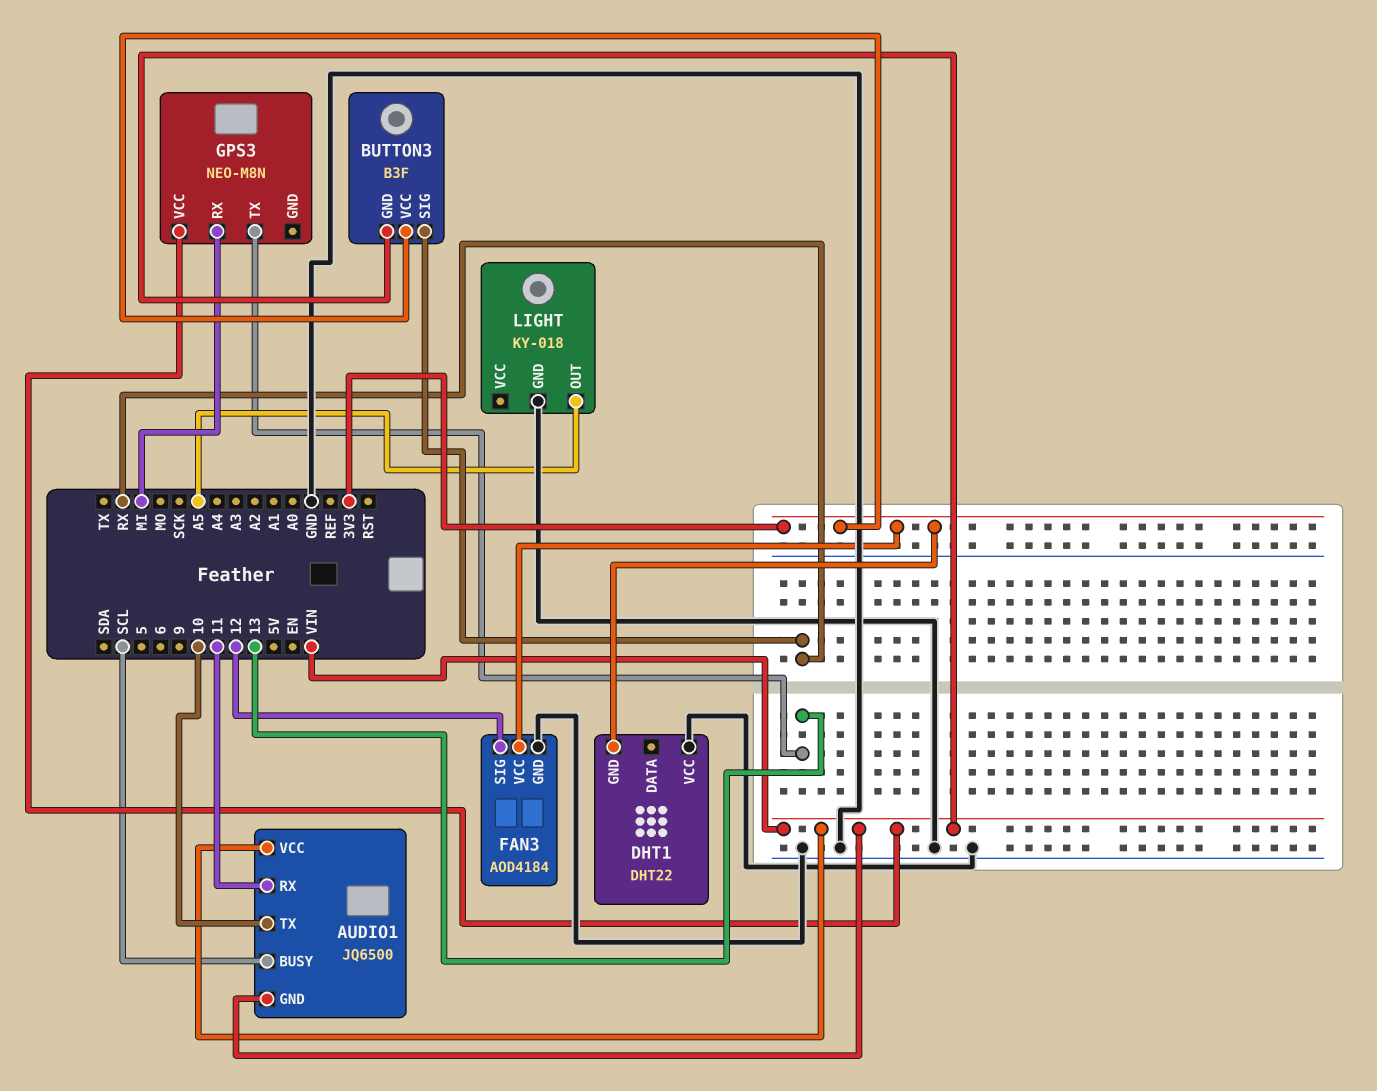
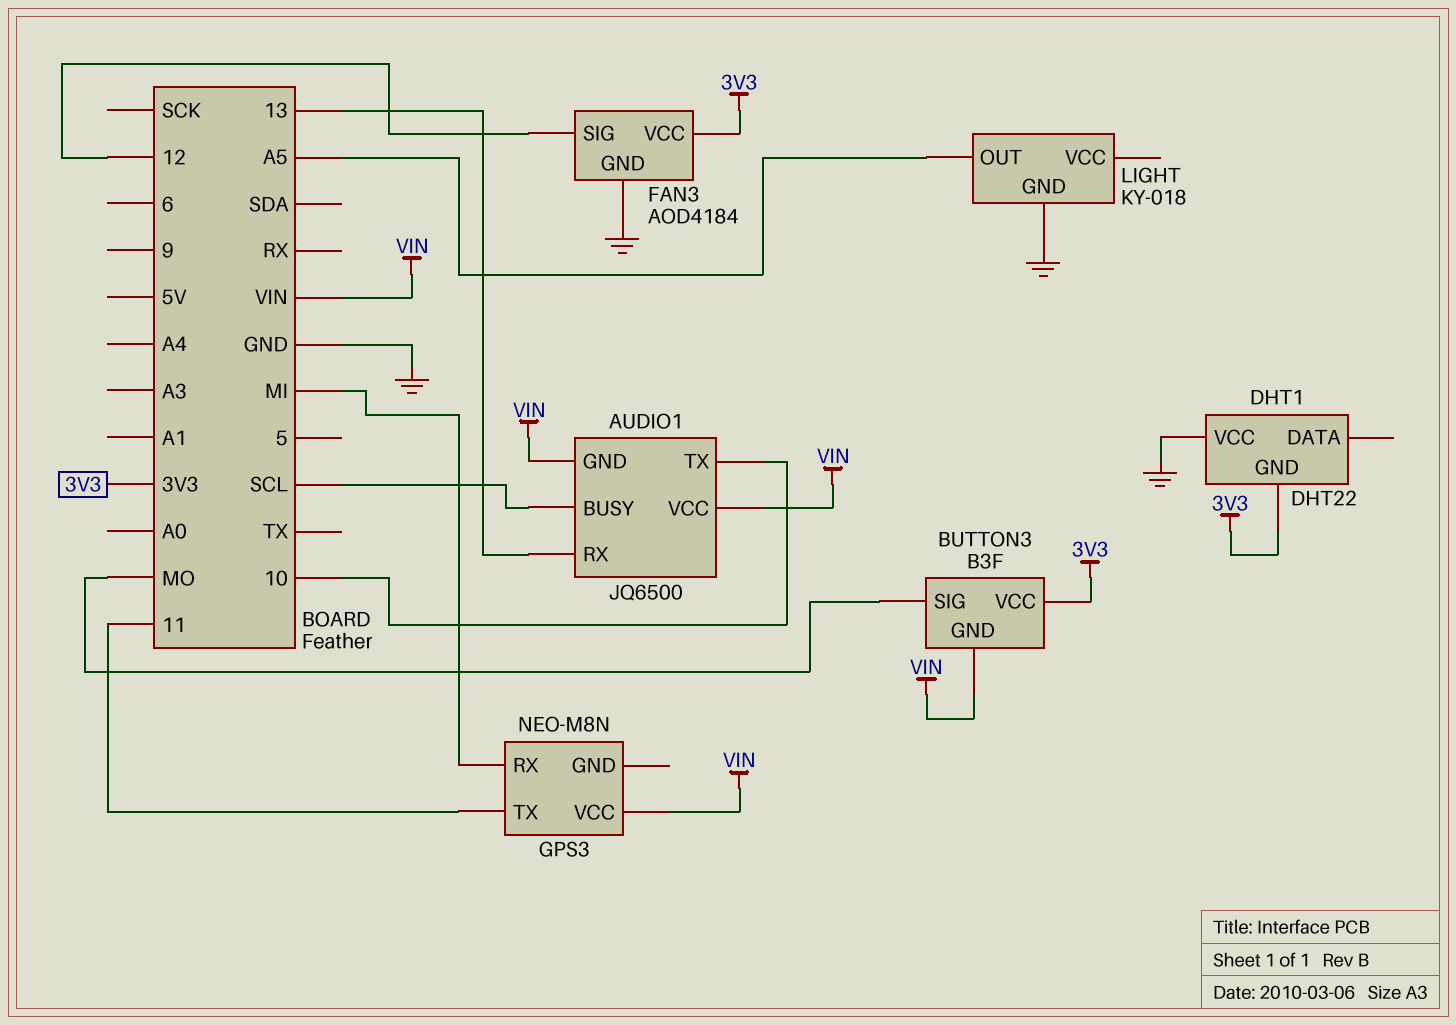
AUDIO1 pin RX: 11 -> 13
BUTTON3 pin SIG: RX -> MO
GPS3 pin TX: 13 -> 11

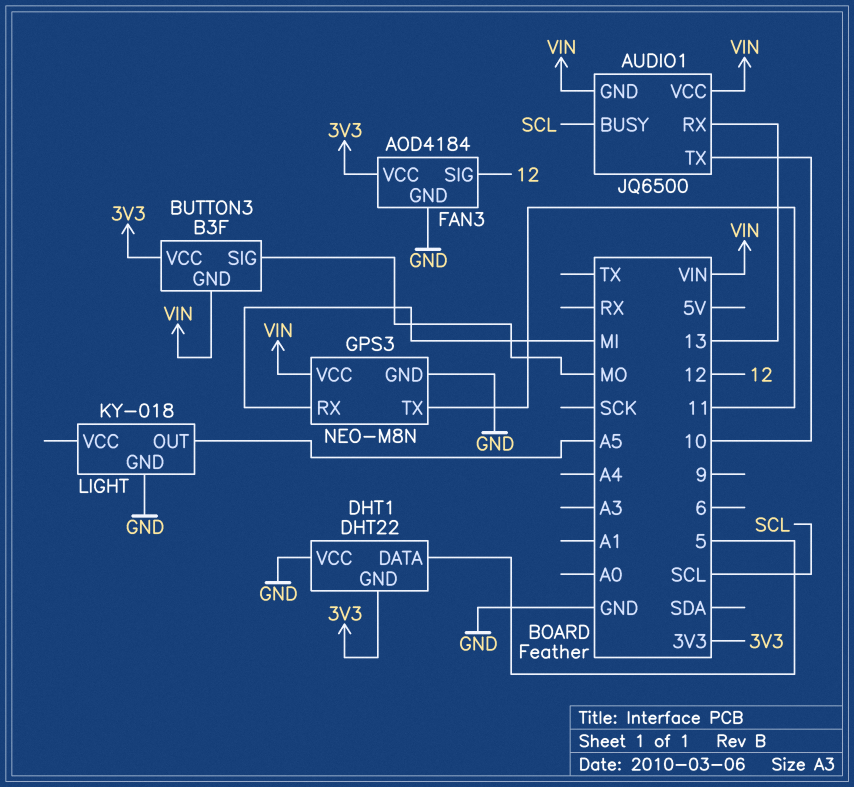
DHT1 pin DATA: none -> 5
GPS3 pin GND: none -> GND

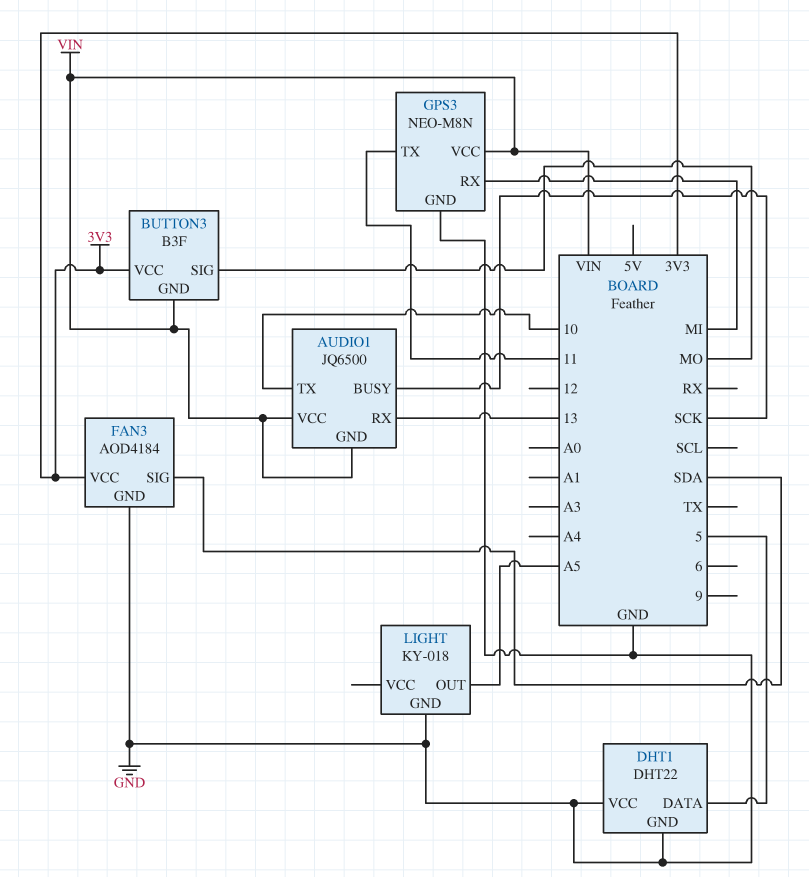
AUDIO1 pin BUSY: SCL -> SCK
DHT1 pin GND: 3V3 -> GND
FAN3 pin SIG: 12 -> SDA

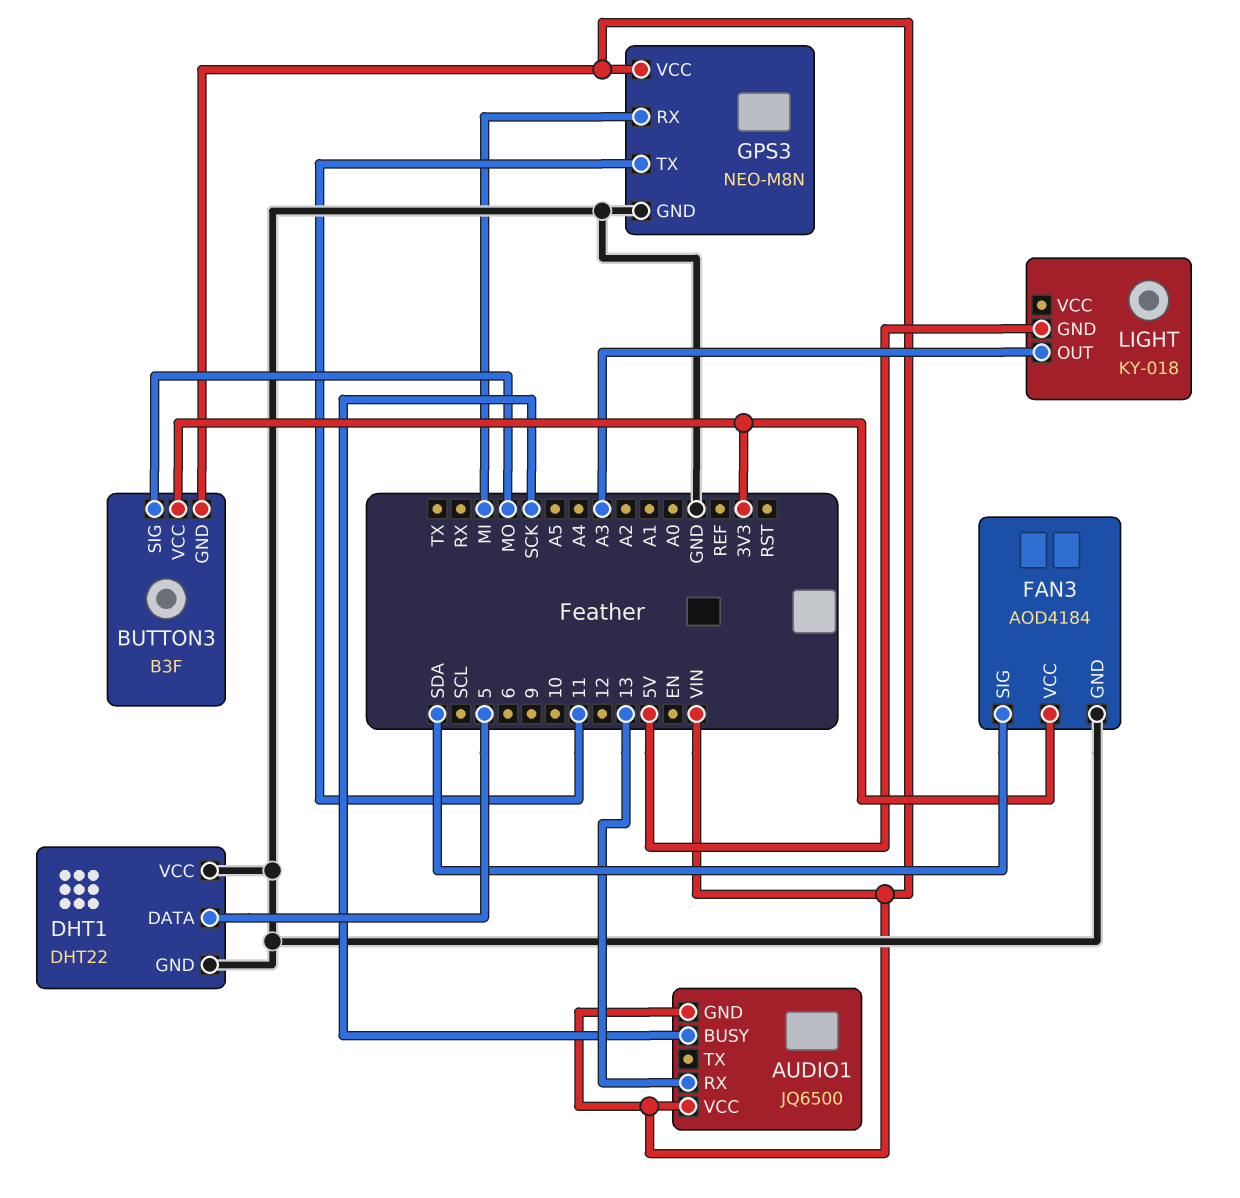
AUDIO1 pin TX: 10 -> none
LIGHT pin GND: GND -> 5V
LIGHT pin OUT: A5 -> A3

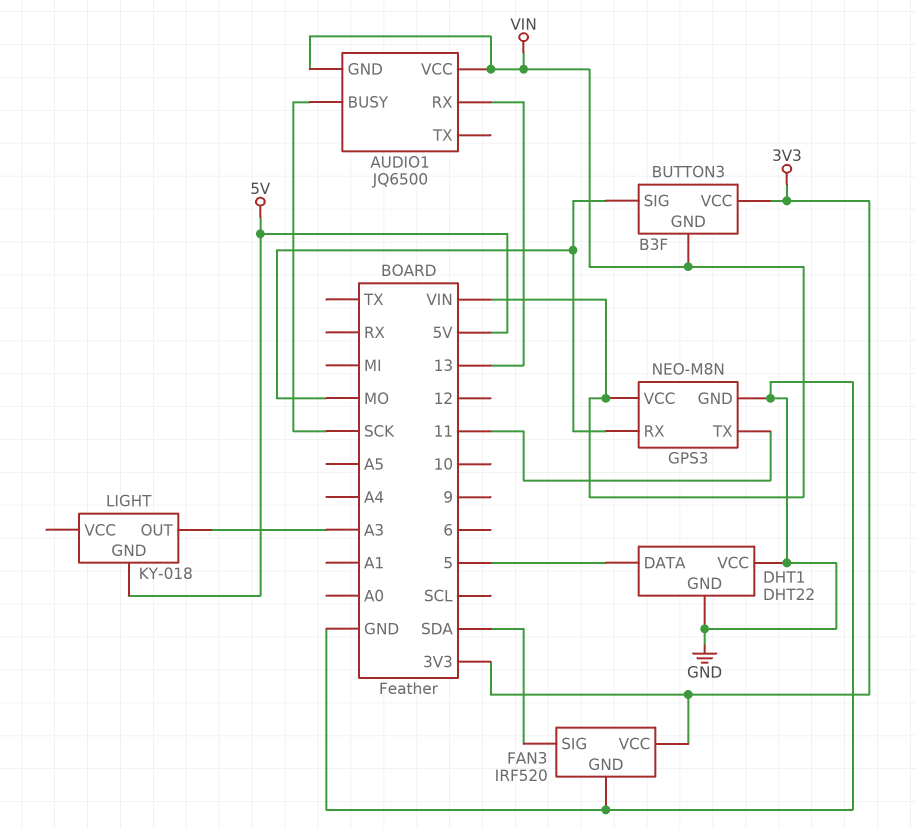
FAN3: AOD4184 -> IRF520
GPS3 pin RX: MI -> MO

